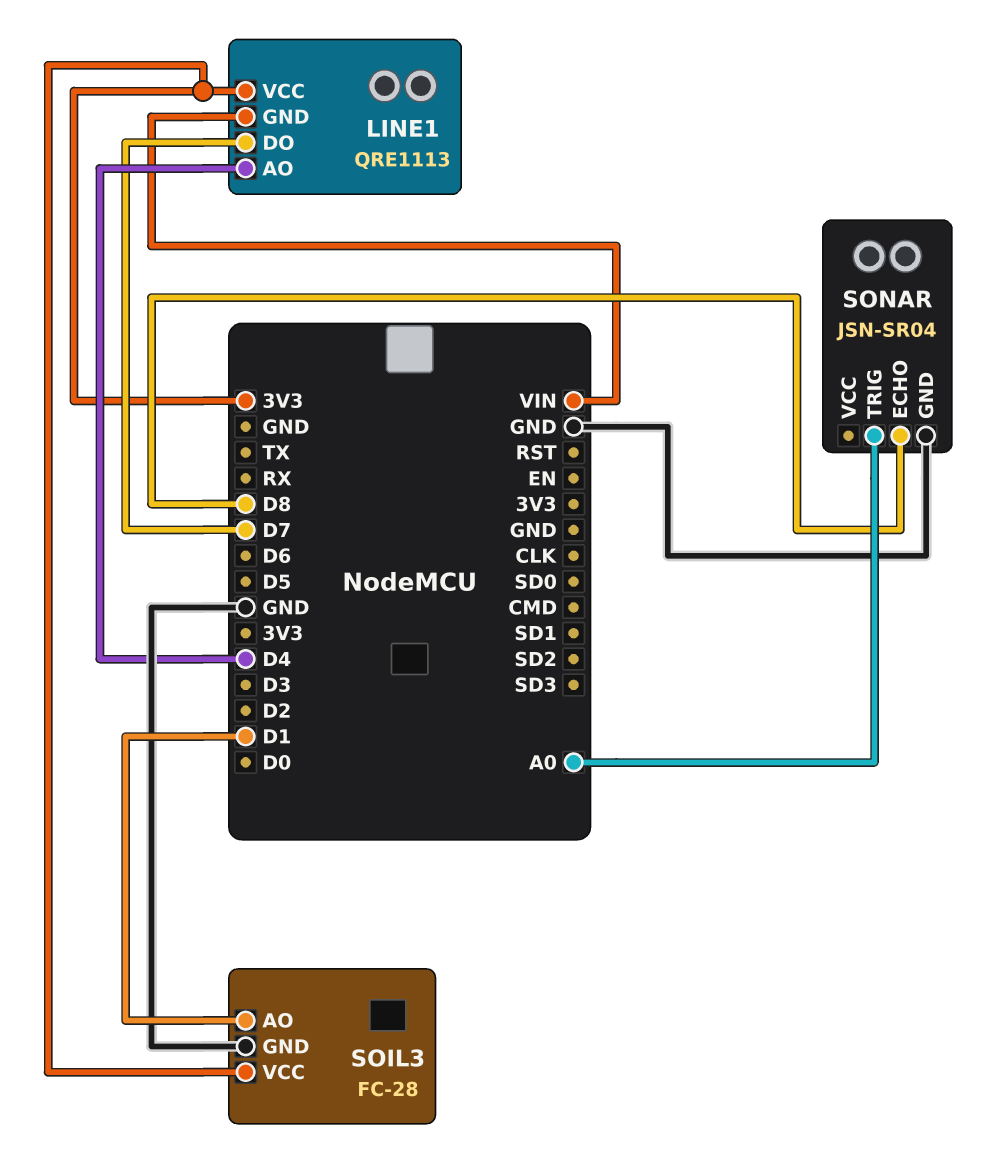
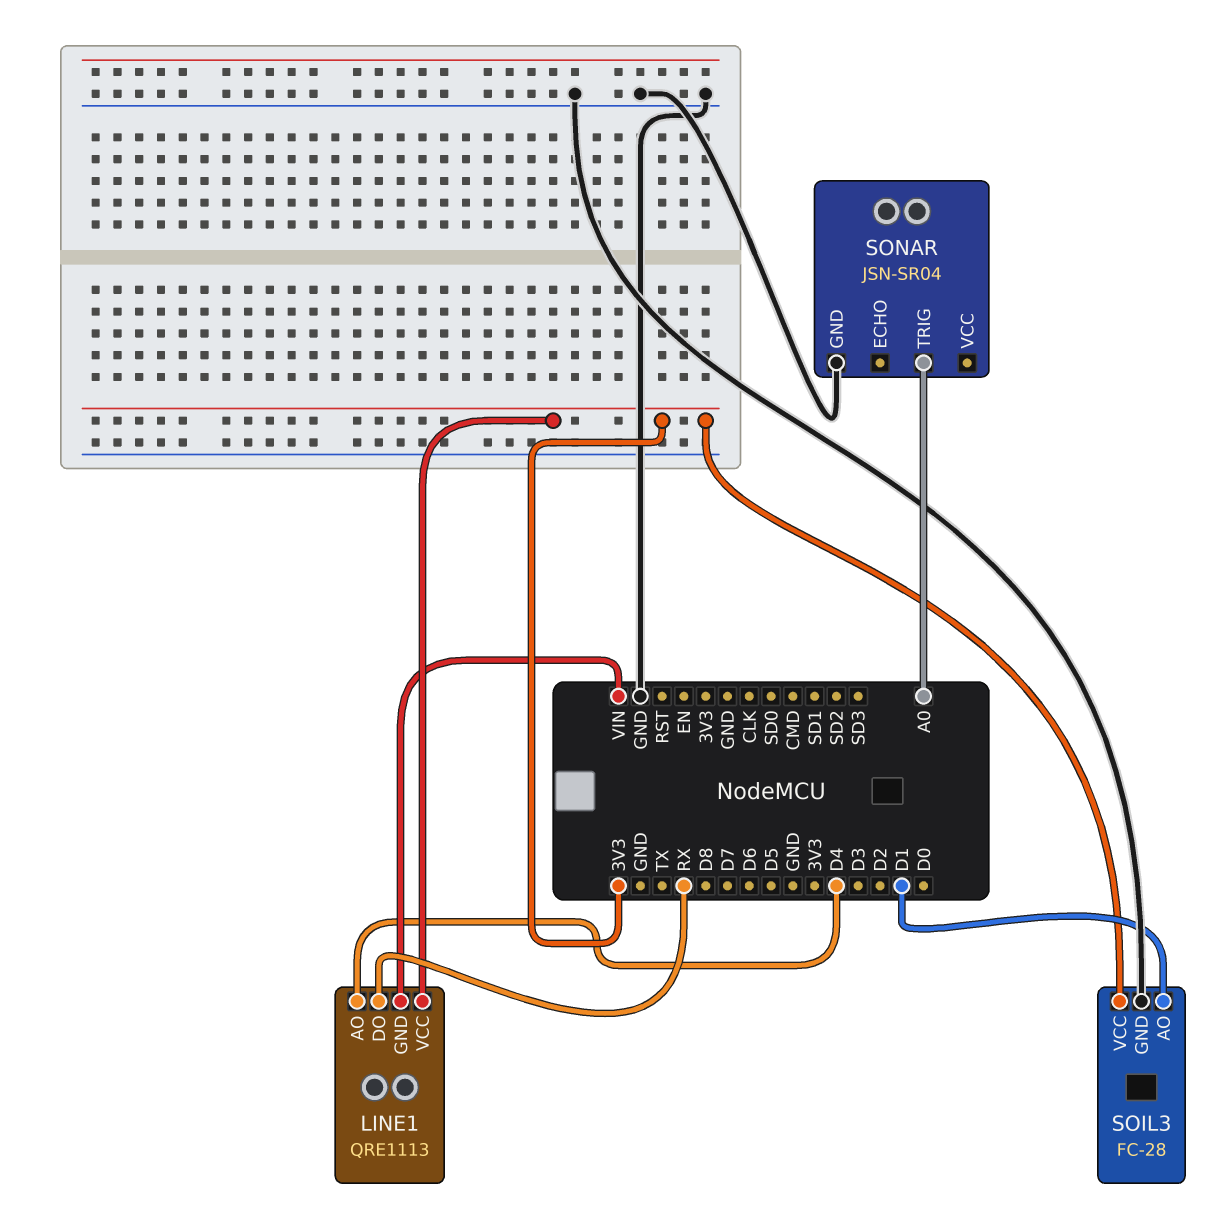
LINE1 pin DO: D7 -> RX
SONAR pin ECHO: D8 -> none

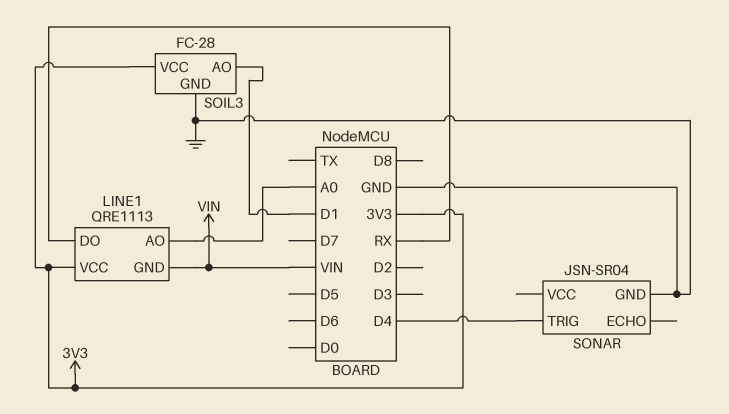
LINE1 pin AO: D4 -> A0
SONAR pin TRIG: A0 -> D4

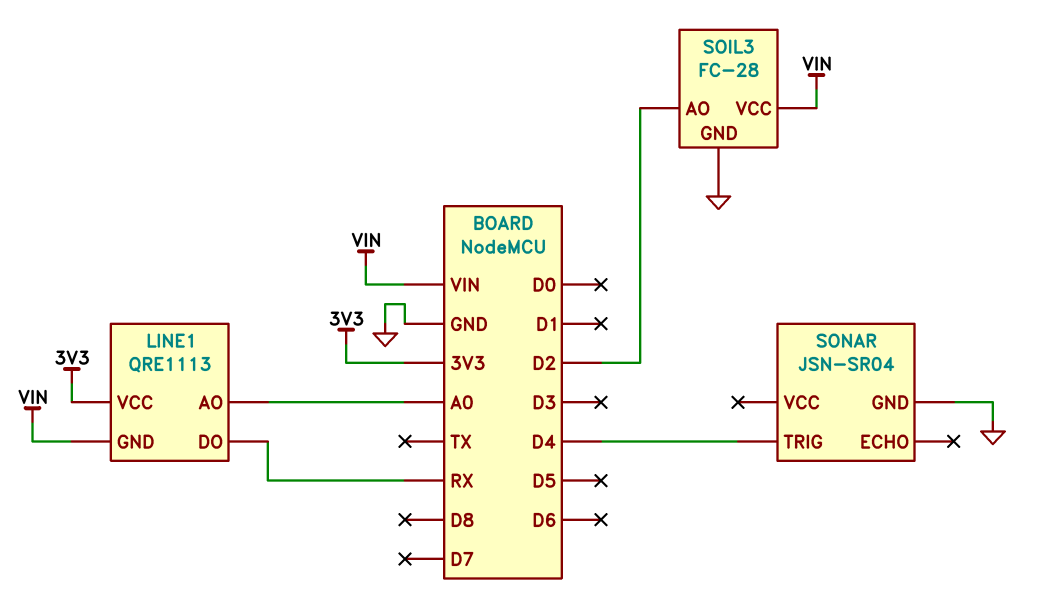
SOIL3 pin AO: D1 -> D2
SOIL3 pin VCC: 3V3 -> VIN

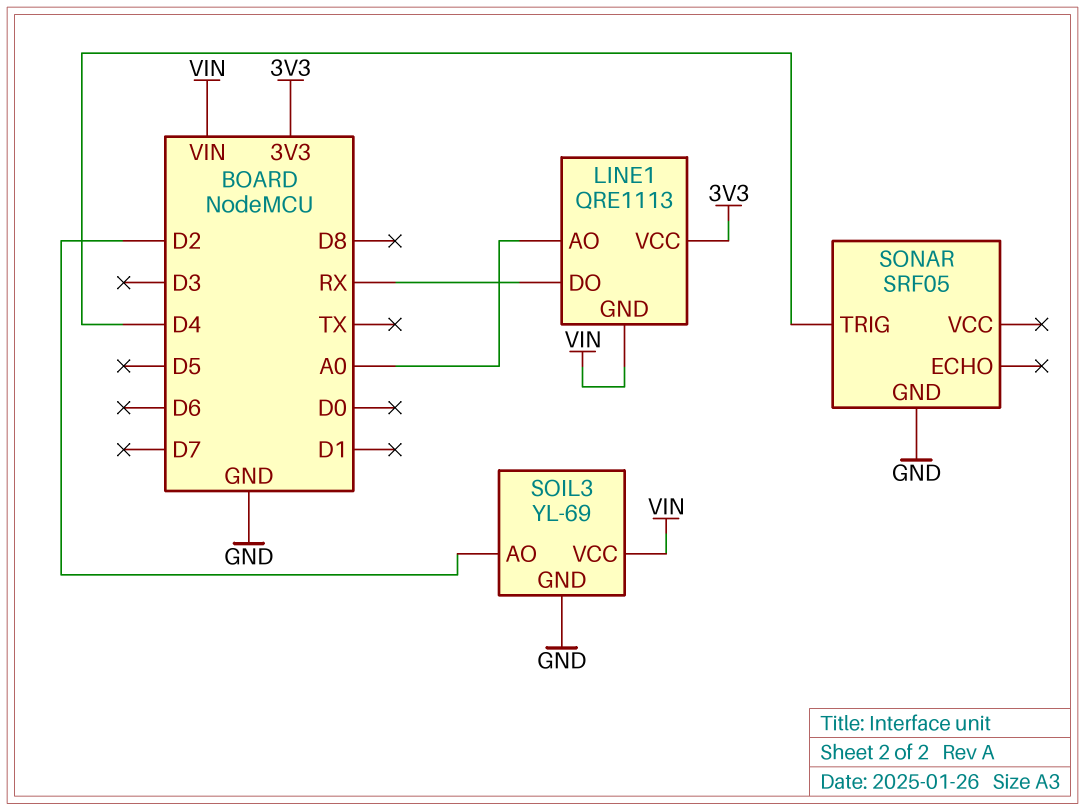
SOIL3: FC-28 -> YL-69
SONAR: JSN-SR04 -> SRF05

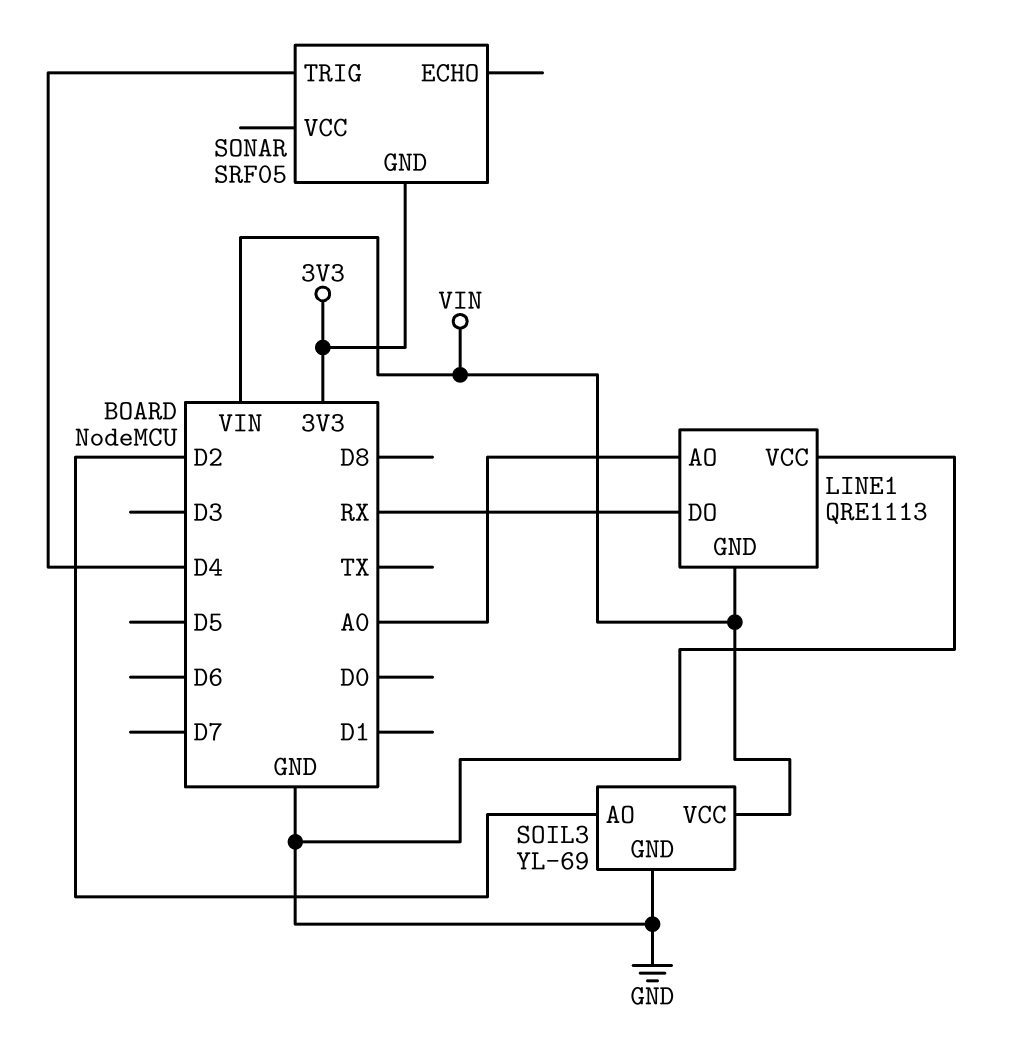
LINE1 pin VCC: 3V3 -> GND
SONAR pin GND: GND -> 3V3

